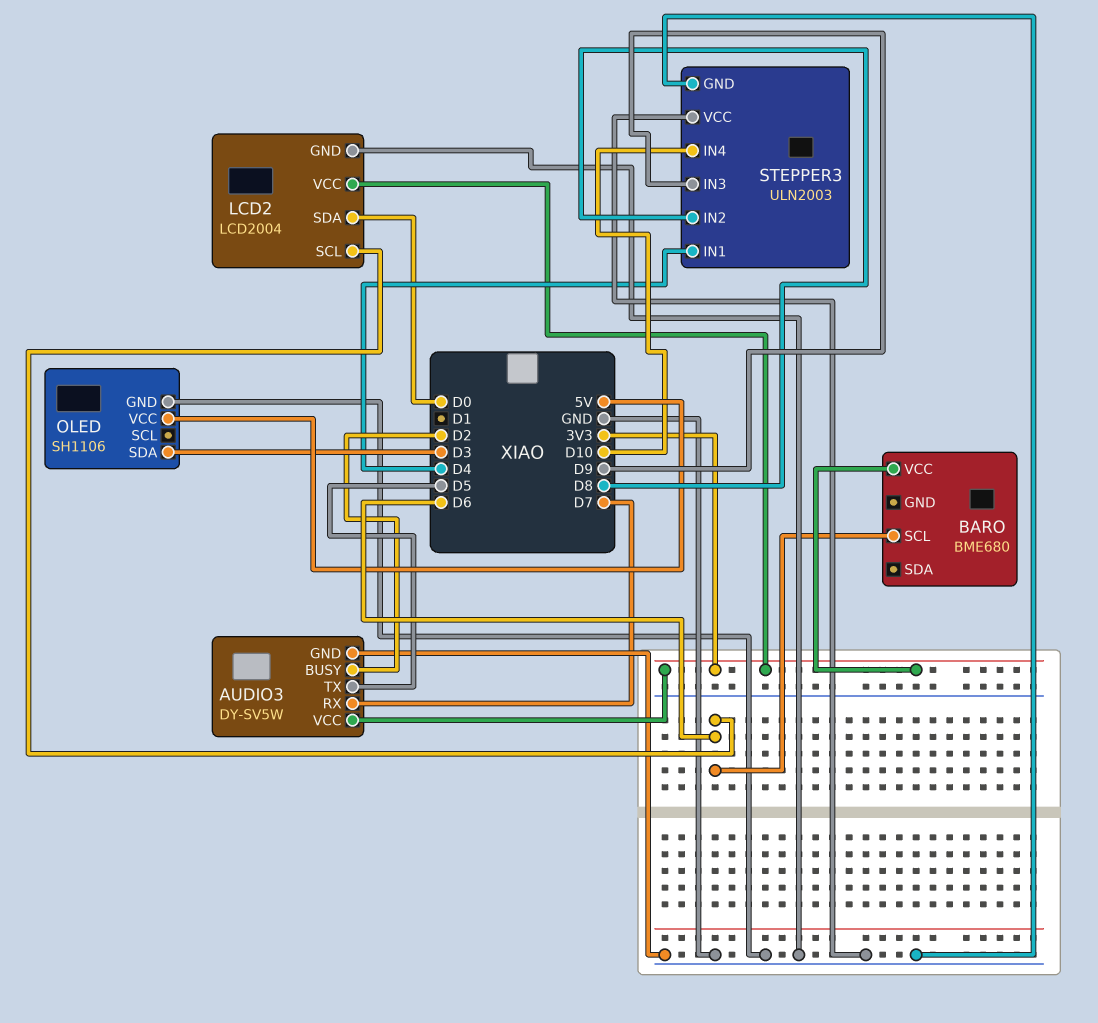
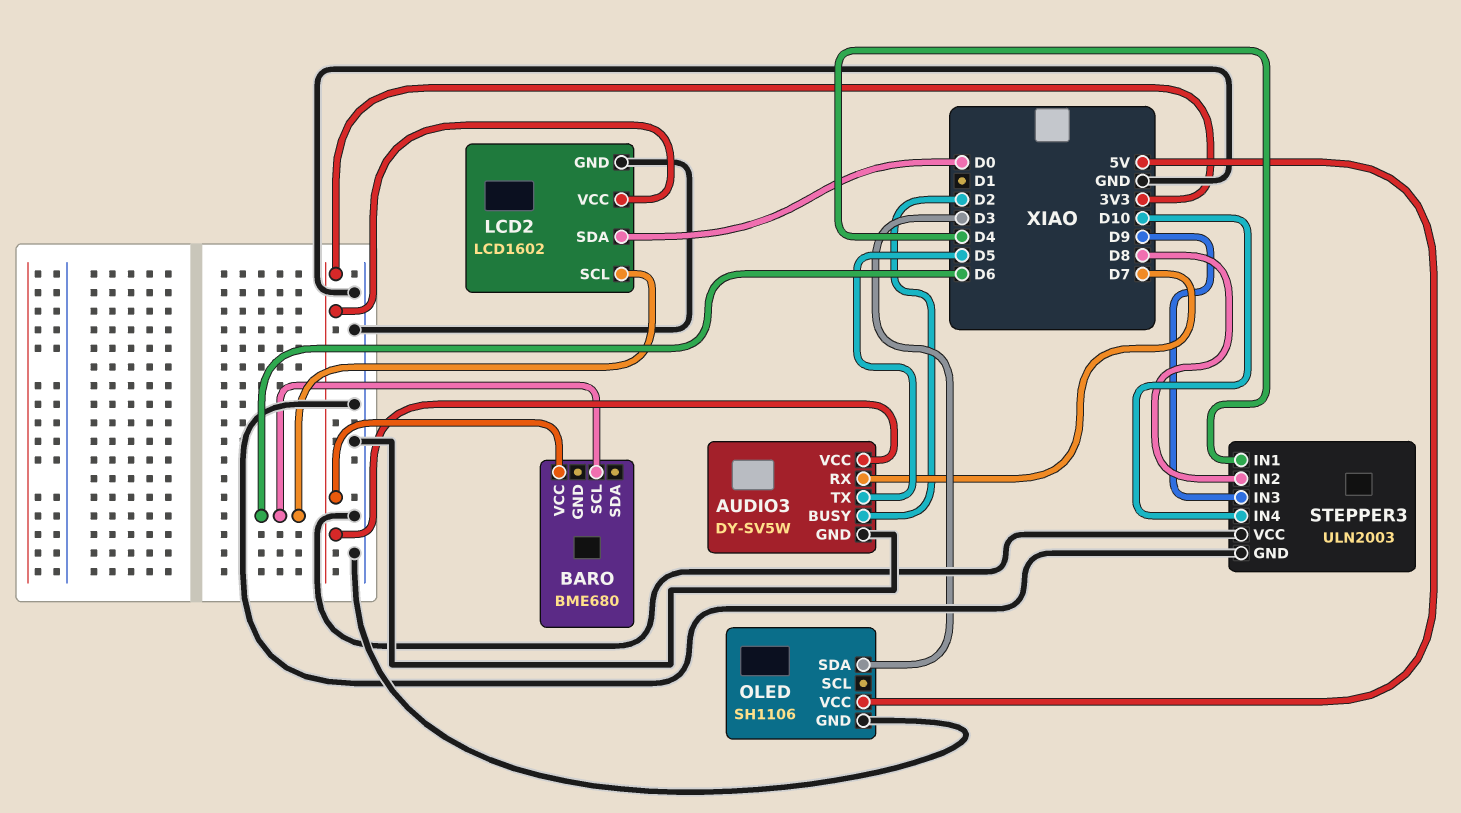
LCD2: LCD2004 -> LCD1602

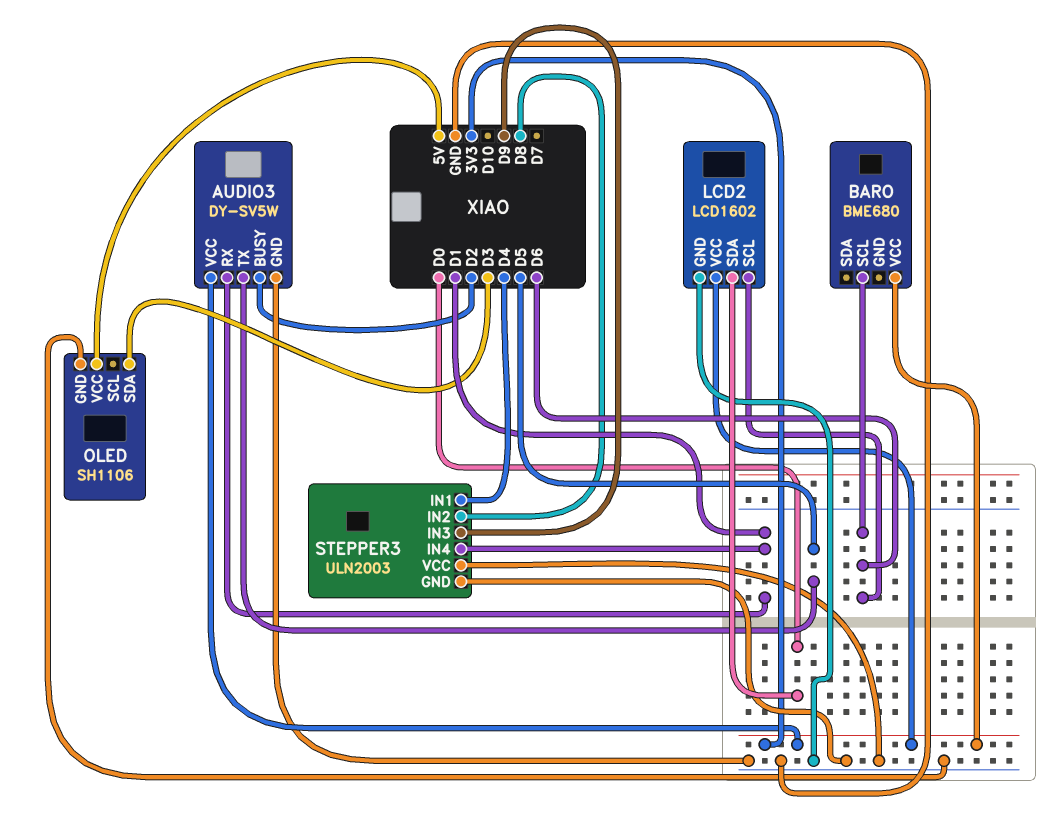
AUDIO3 pin RX: D7 -> D1
STEPPER3 pin IN4: D10 -> D1

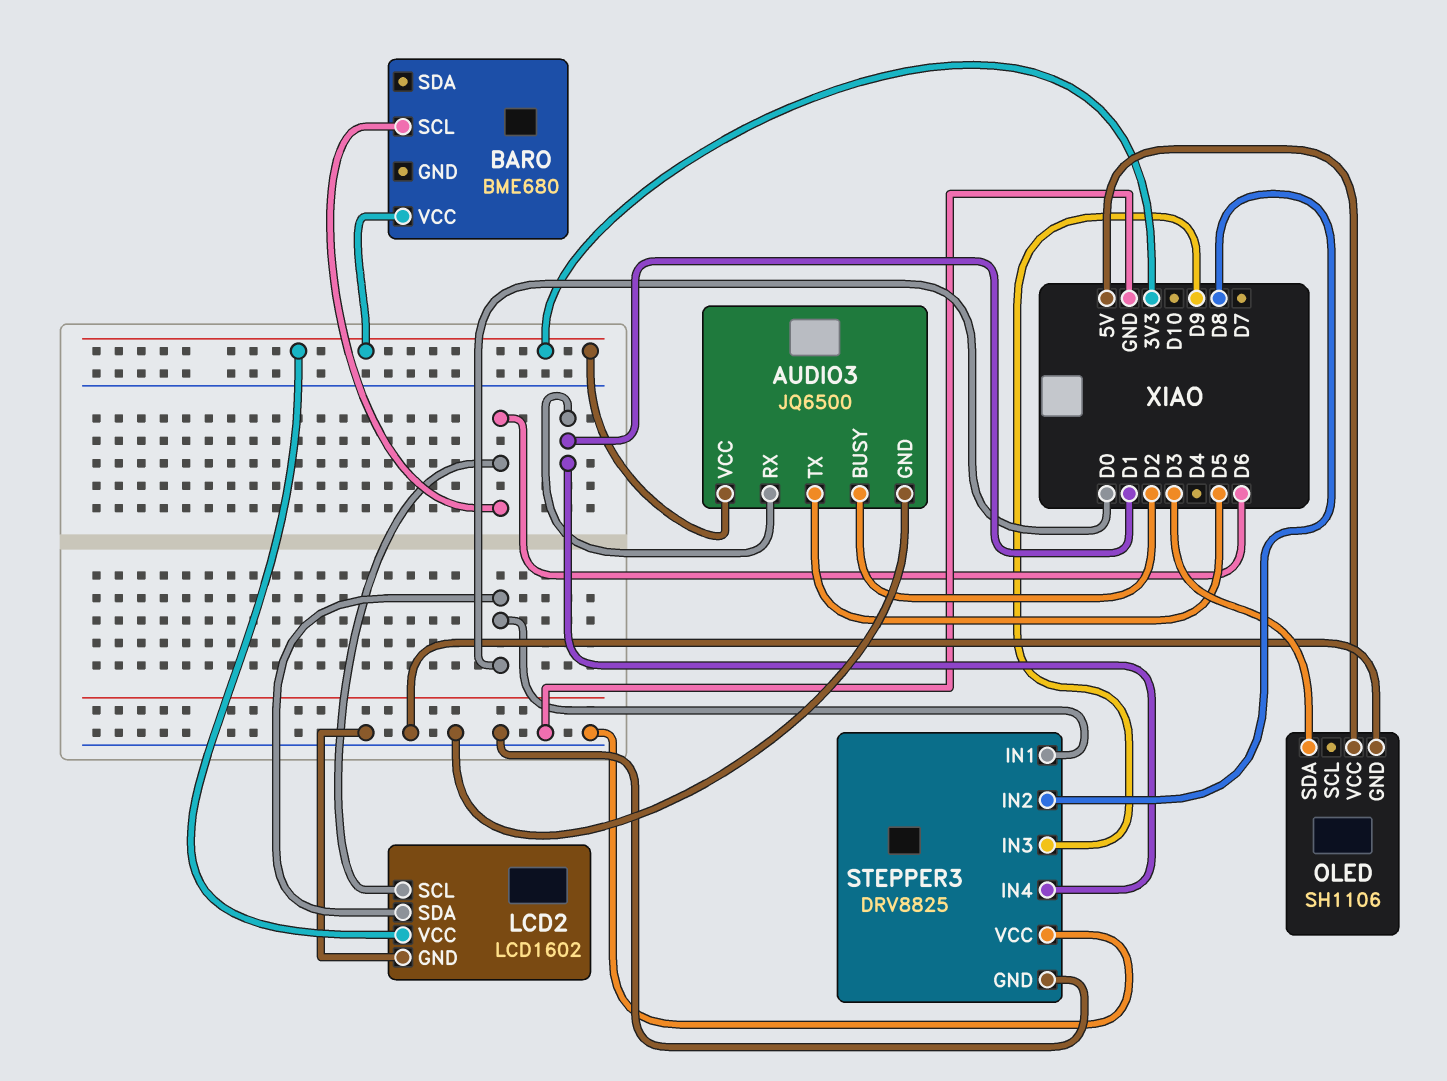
AUDIO3: DY-SV5W -> JQ6500
STEPPER3: ULN2003 -> DRV8825
STEPPER3 pin IN1: D4 -> D0

